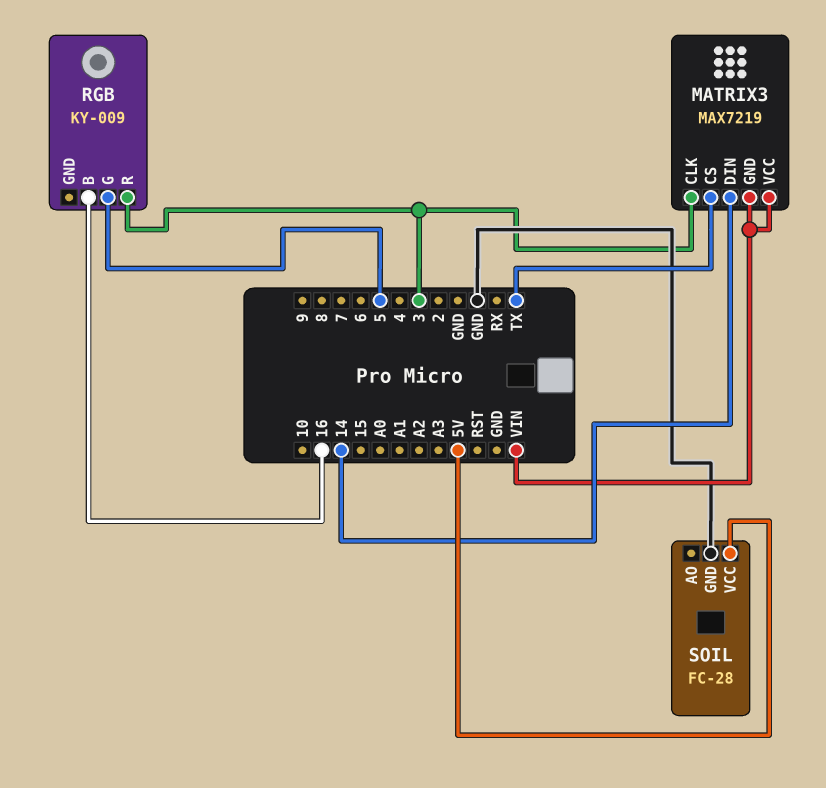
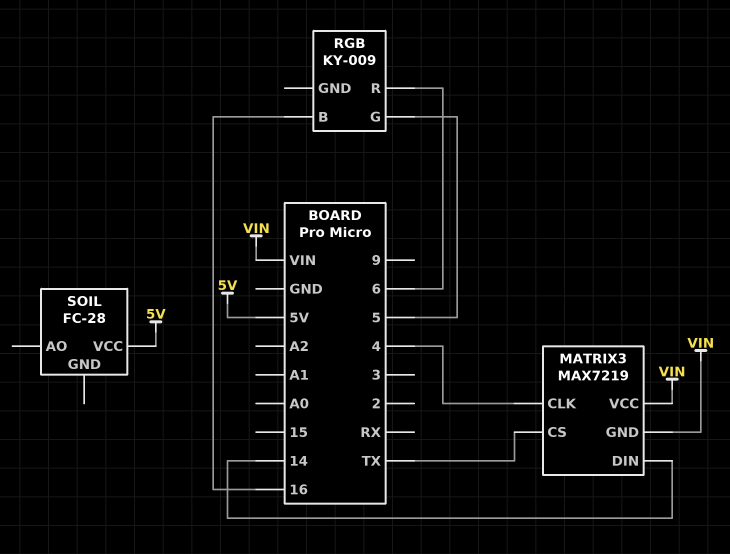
MATRIX3 pin CLK: 3 -> 4
RGB pin R: 3 -> 6
SOIL pin GND: GND -> none

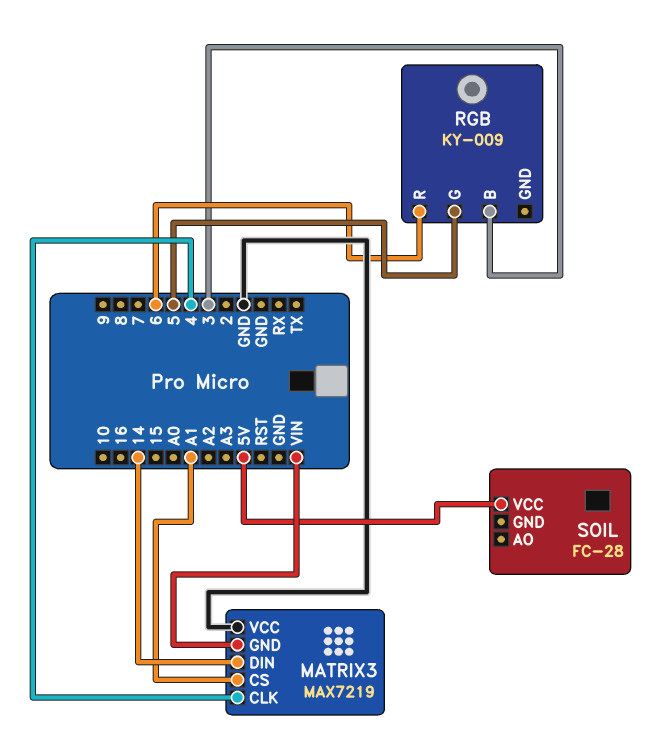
MATRIX3 pin CS: TX -> A1
MATRIX3 pin VCC: VIN -> GND
RGB pin B: 16 -> 3

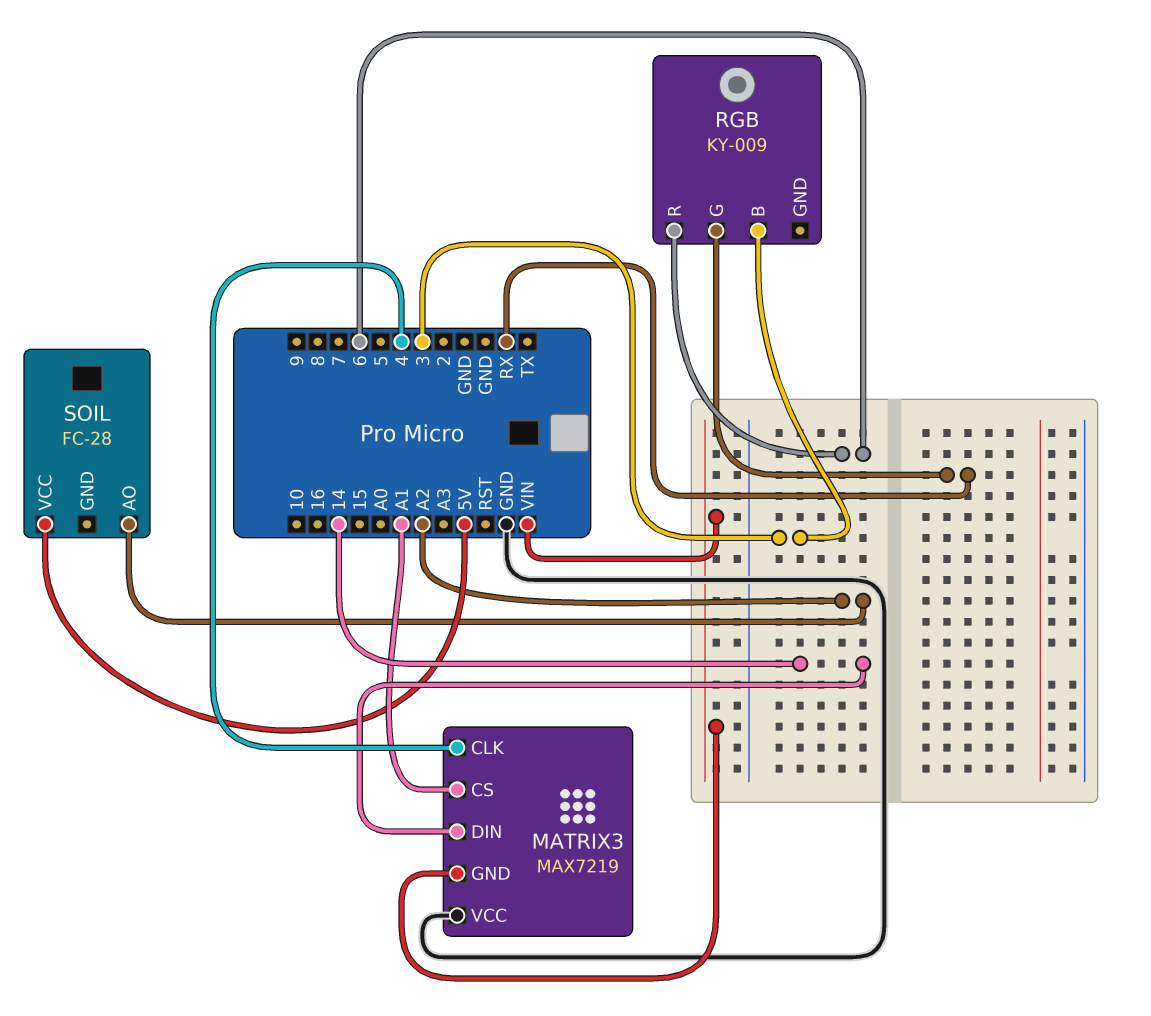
RGB pin G: 5 -> RX
SOIL pin AO: none -> A2

